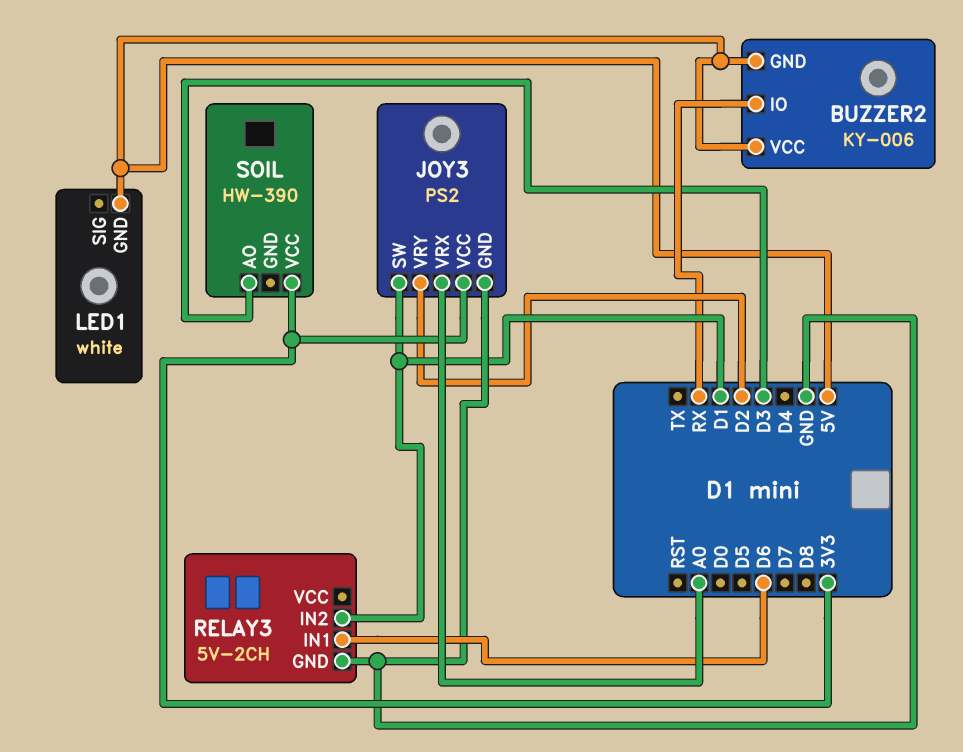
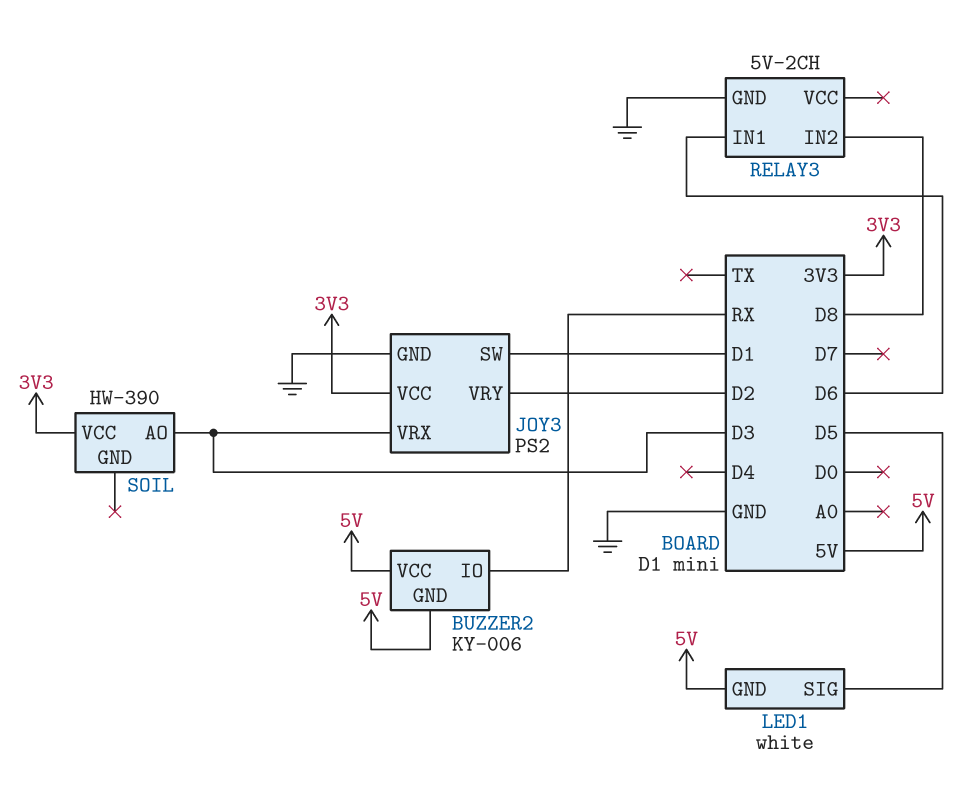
JOY3 pin VRX: A0 -> D3
LED1 pin SIG: none -> D5
RELAY3 pin IN2: D1 -> D8

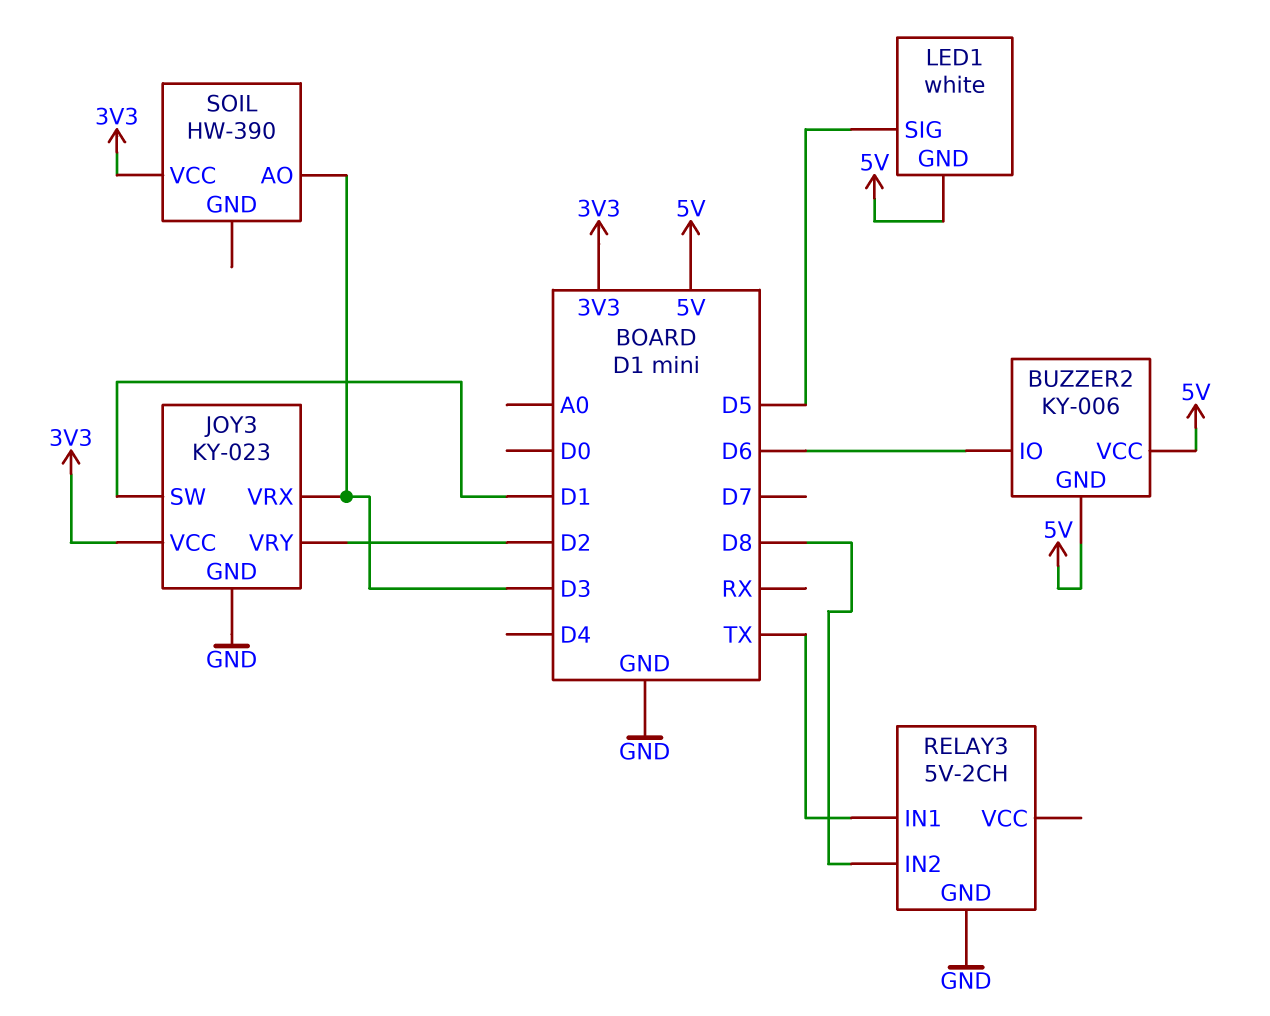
BUZZER2 pin IO: RX -> D6
JOY3: PS2 -> KY-023
RELAY3 pin IN1: D6 -> TX

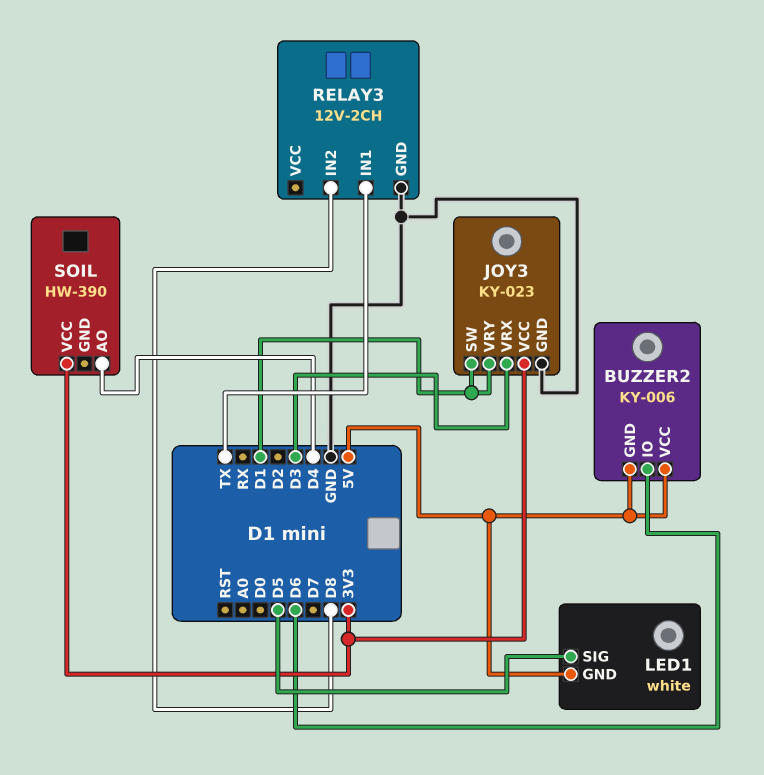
JOY3 pin VRY: D2 -> D1
RELAY3: 5V-2CH -> 12V-2CH
SOIL pin AO: D3 -> D4

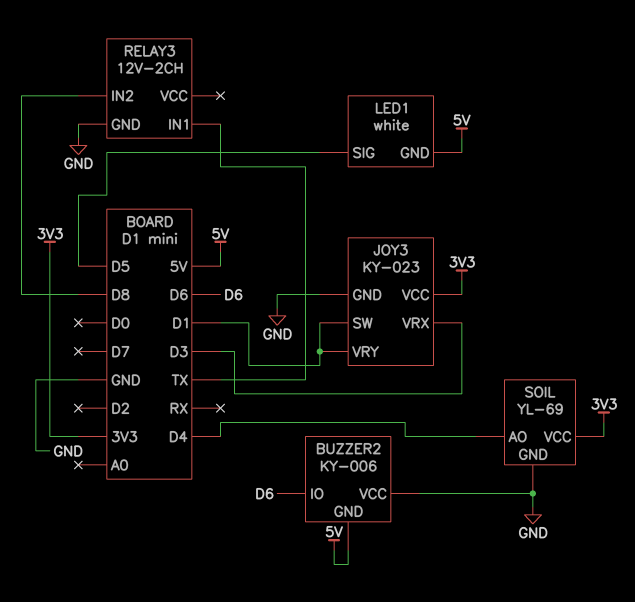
BUZZER2 pin VCC: 5V -> GND
SOIL: HW-390 -> YL-69
SOIL pin GND: none -> GND

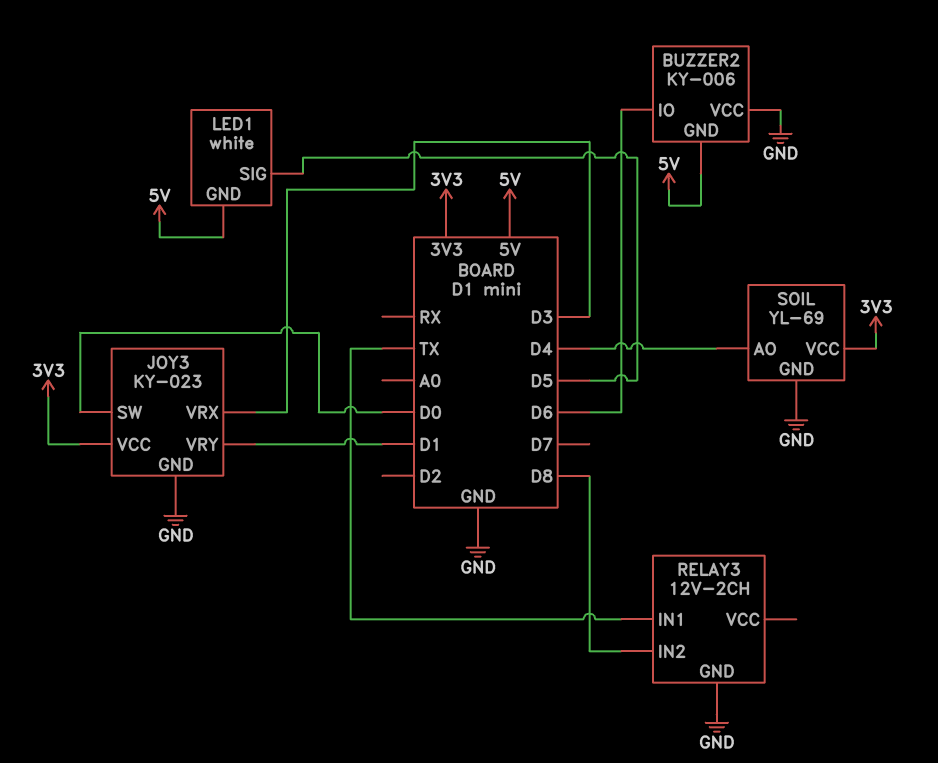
JOY3 pin SW: D1 -> D0

